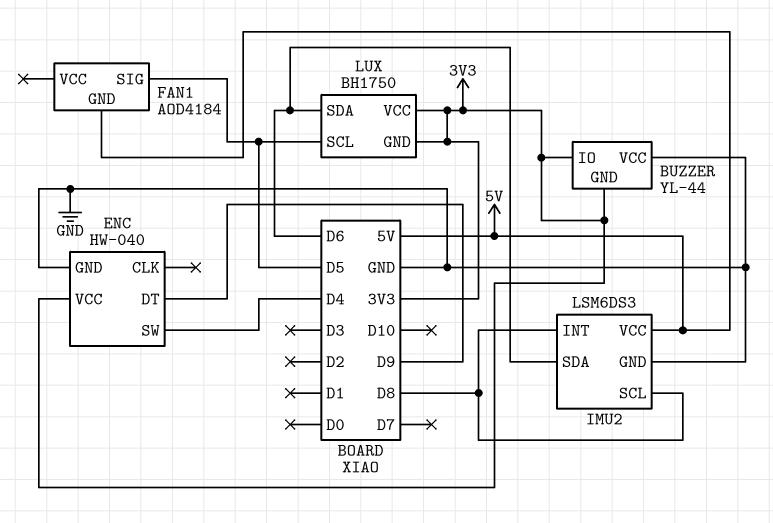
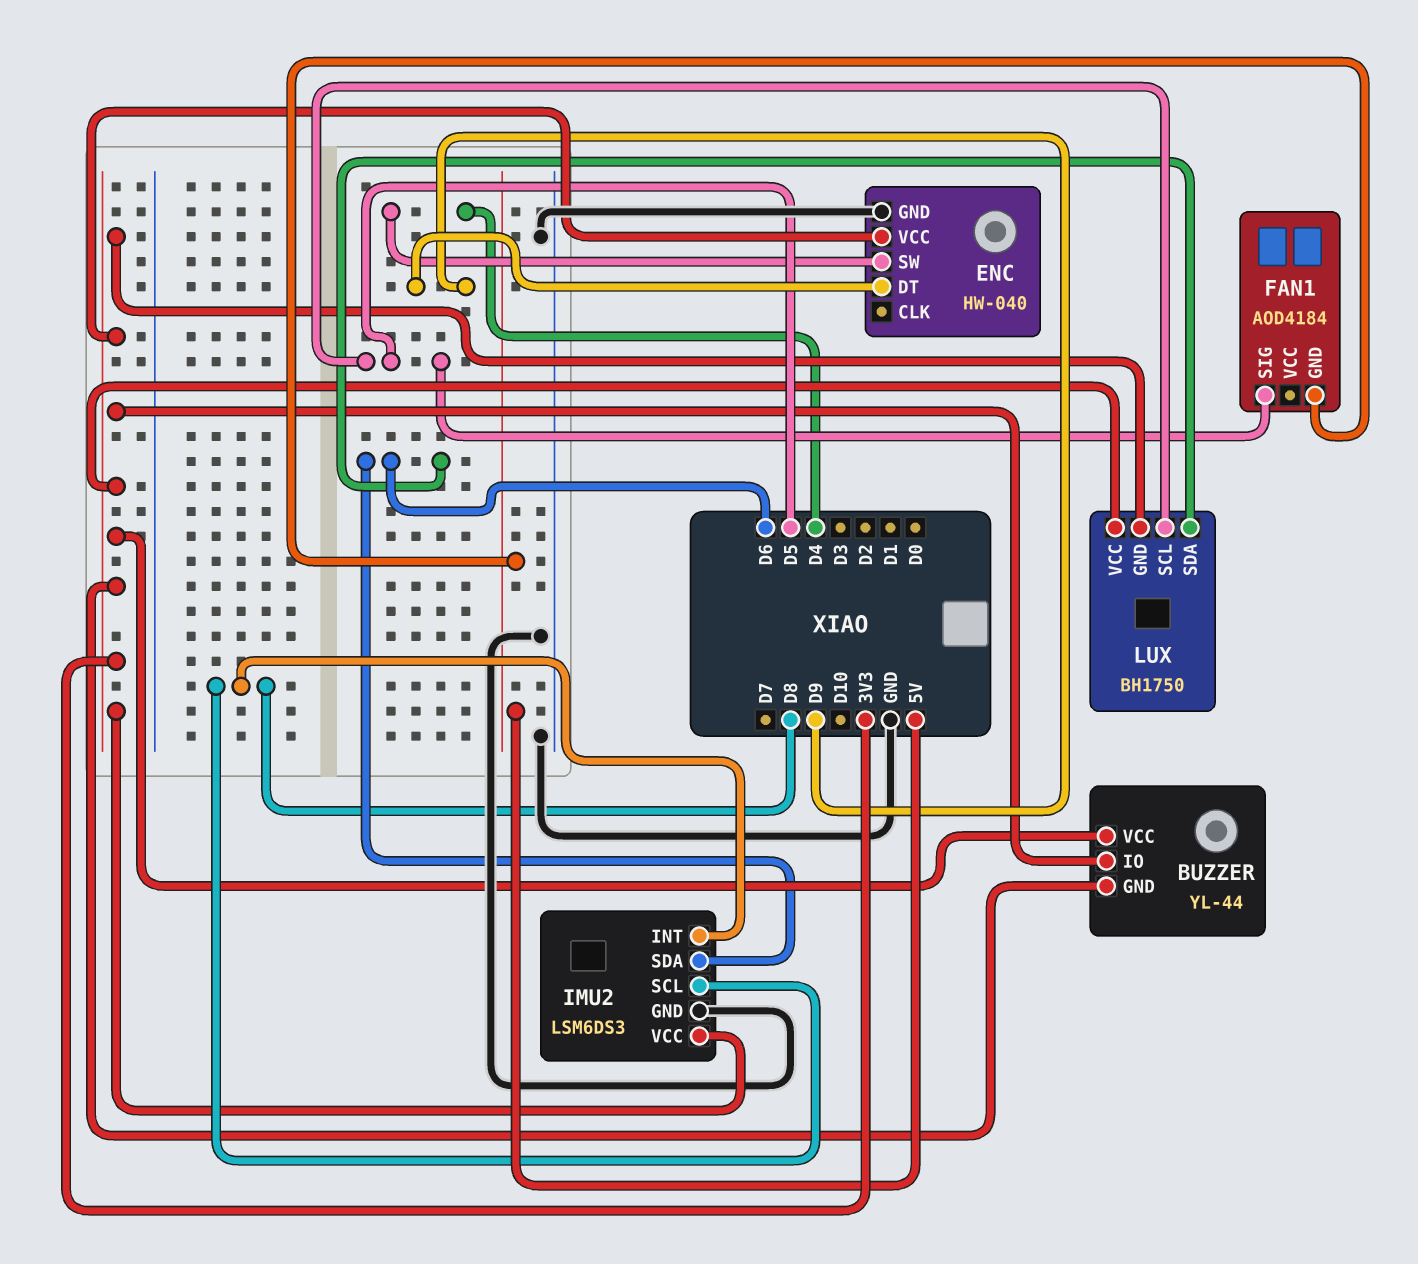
BUZZER pin VCC: GND -> 3V3
IMU2 pin VCC: 5V -> 3V3

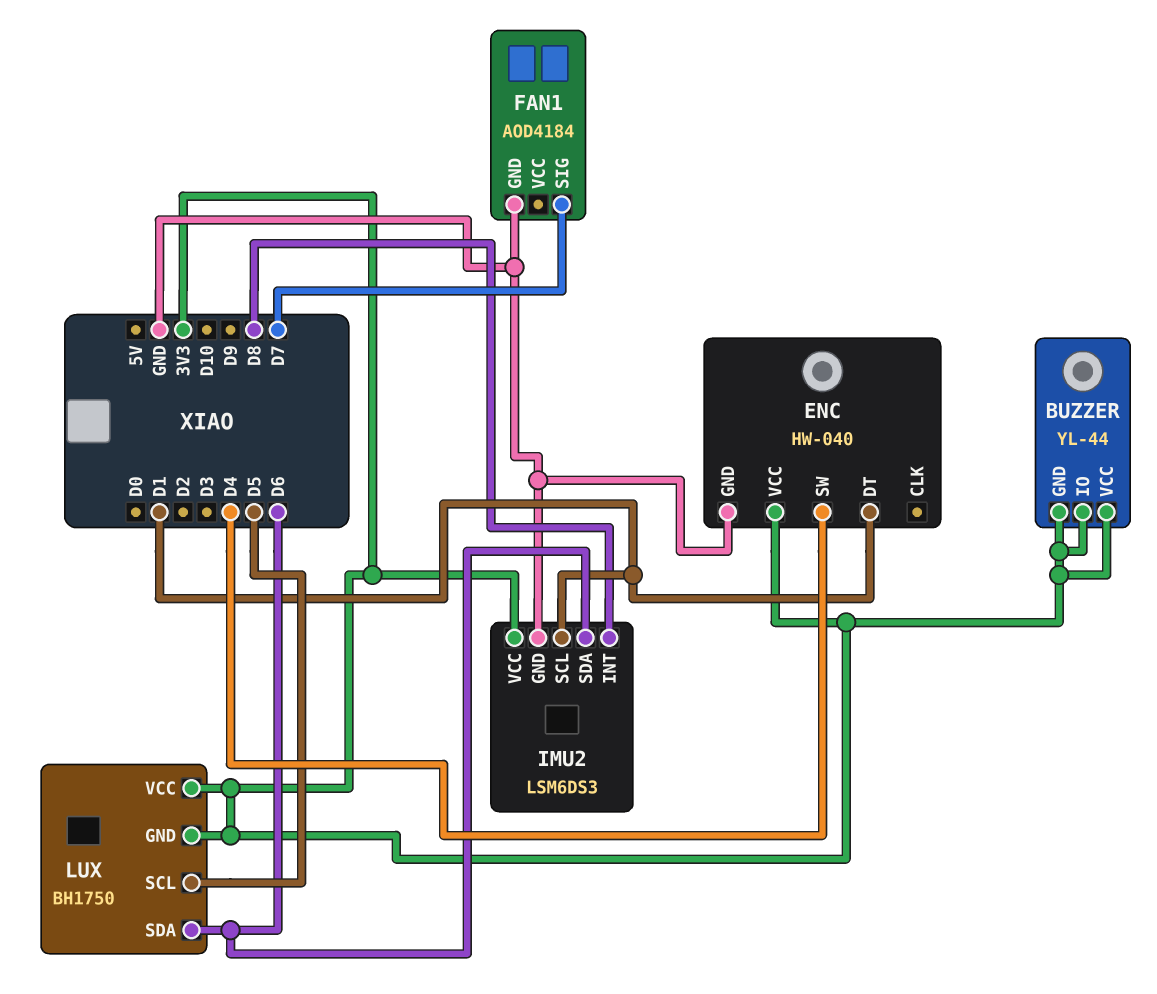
ENC pin DT: D9 -> D1
FAN1 pin GND: 5V -> GND
FAN1 pin SIG: D5 -> D7
IMU2 pin SCL: D8 -> D1

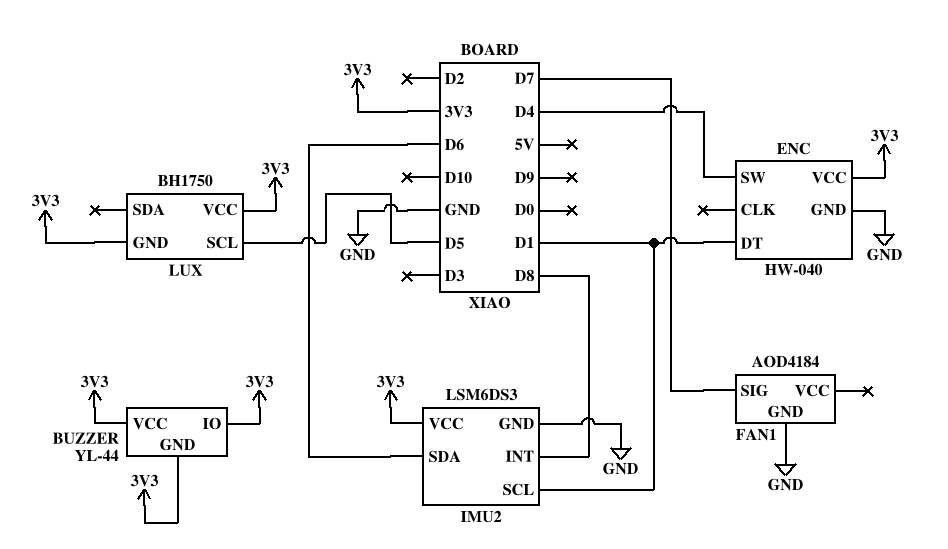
LUX pin SDA: D6 -> none

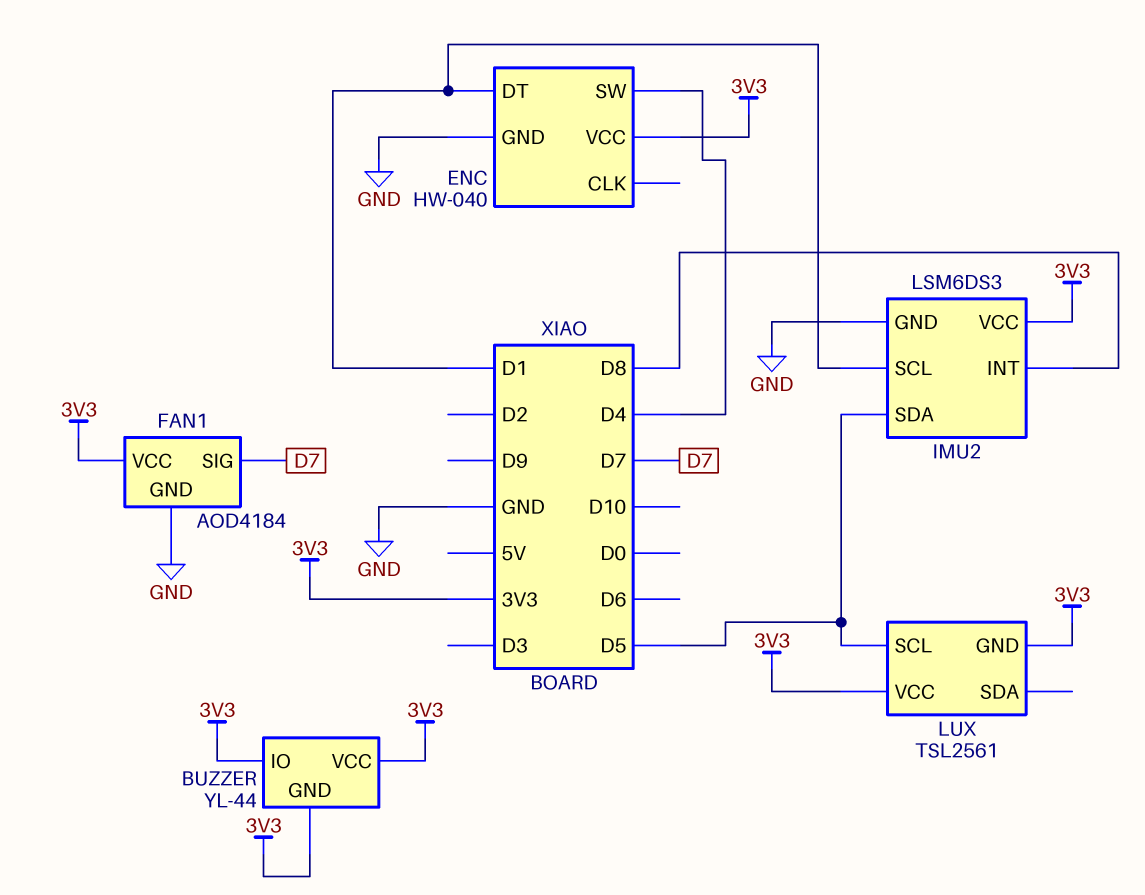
FAN1 pin VCC: none -> 3V3
IMU2 pin SDA: D6 -> D5
LUX: BH1750 -> TSL2561

